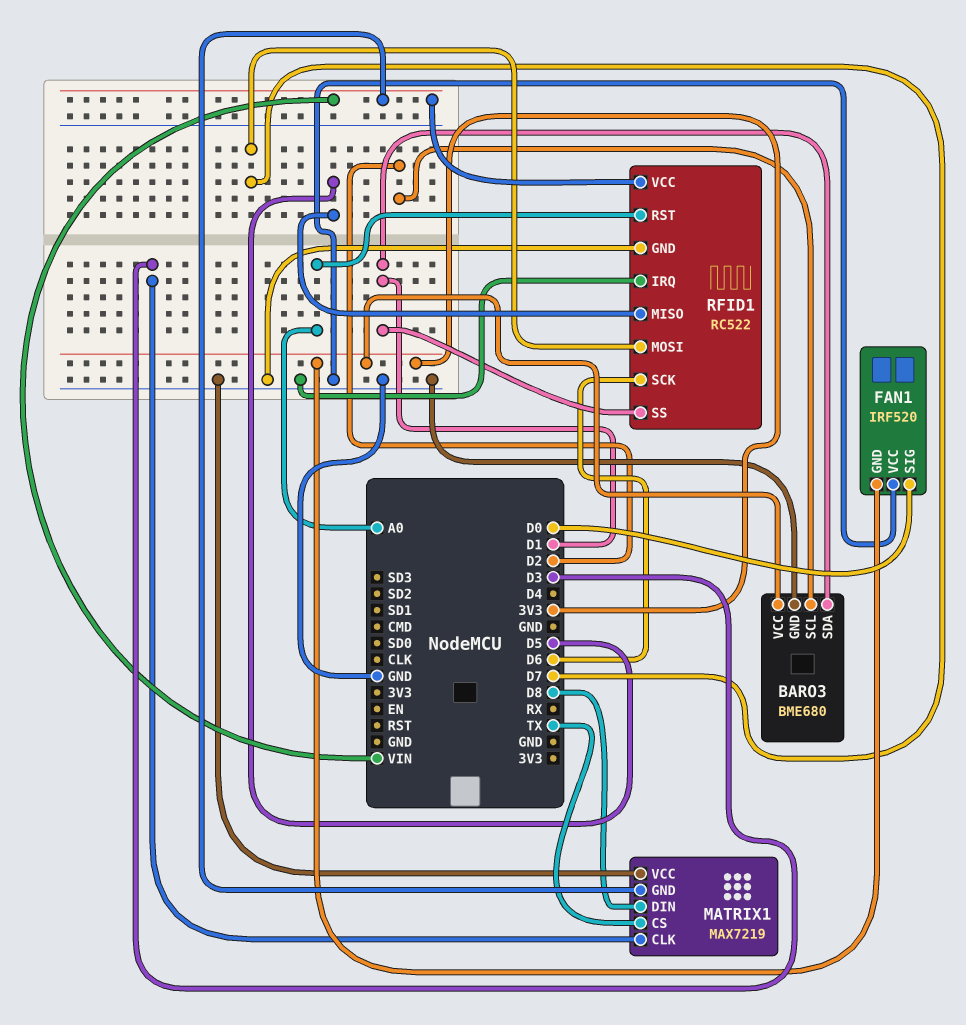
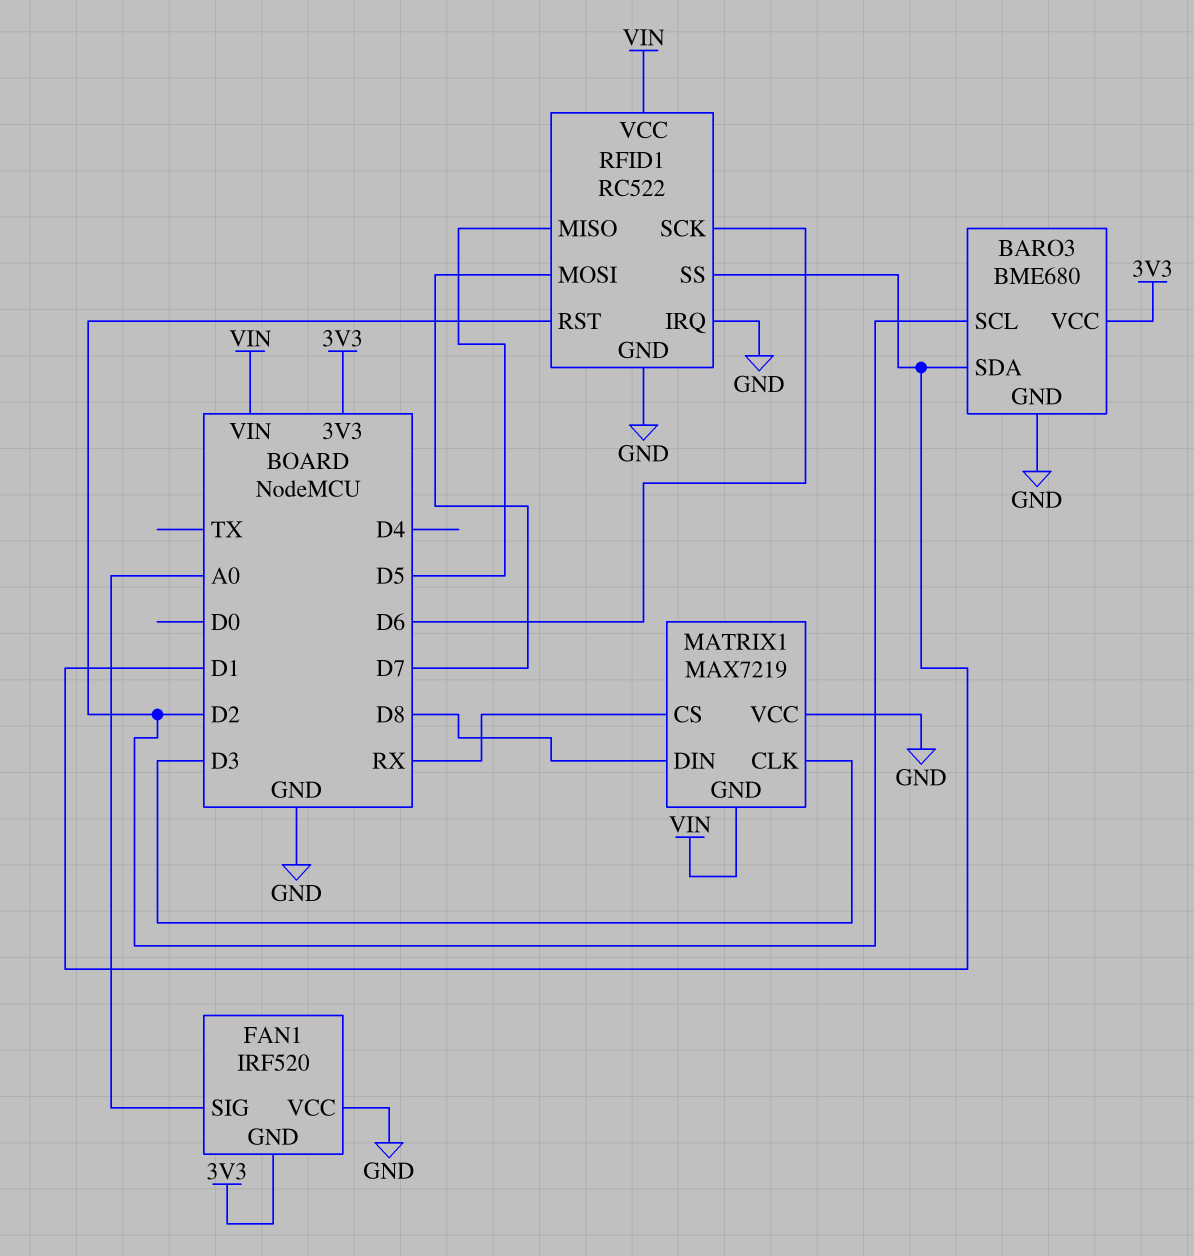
FAN1 pin SIG: D0 -> A0
MATRIX1 pin CS: TX -> RX
RFID1 pin RST: A0 -> D2

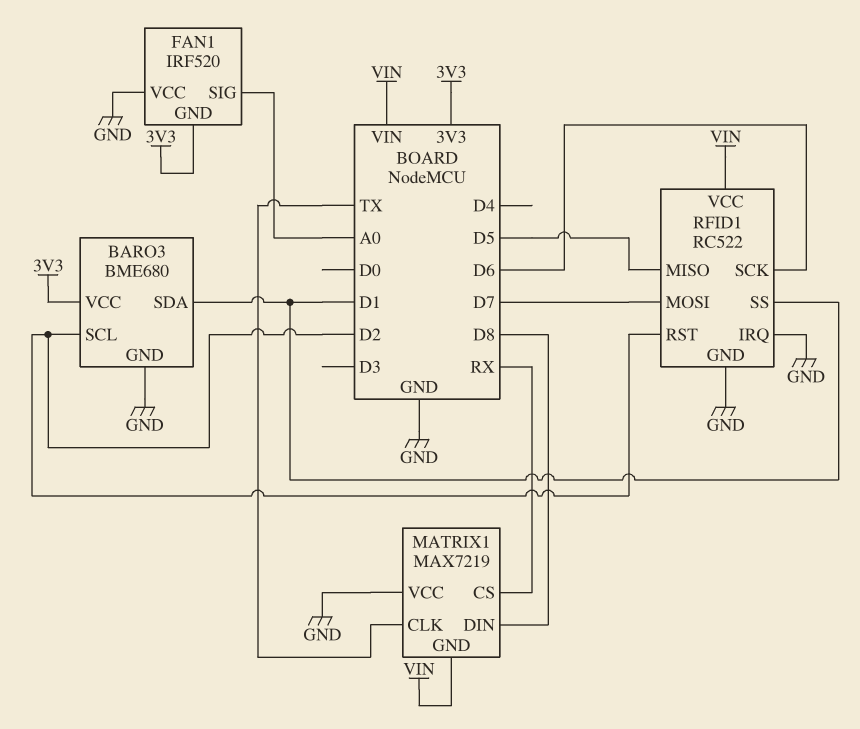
MATRIX1 pin CLK: D3 -> TX

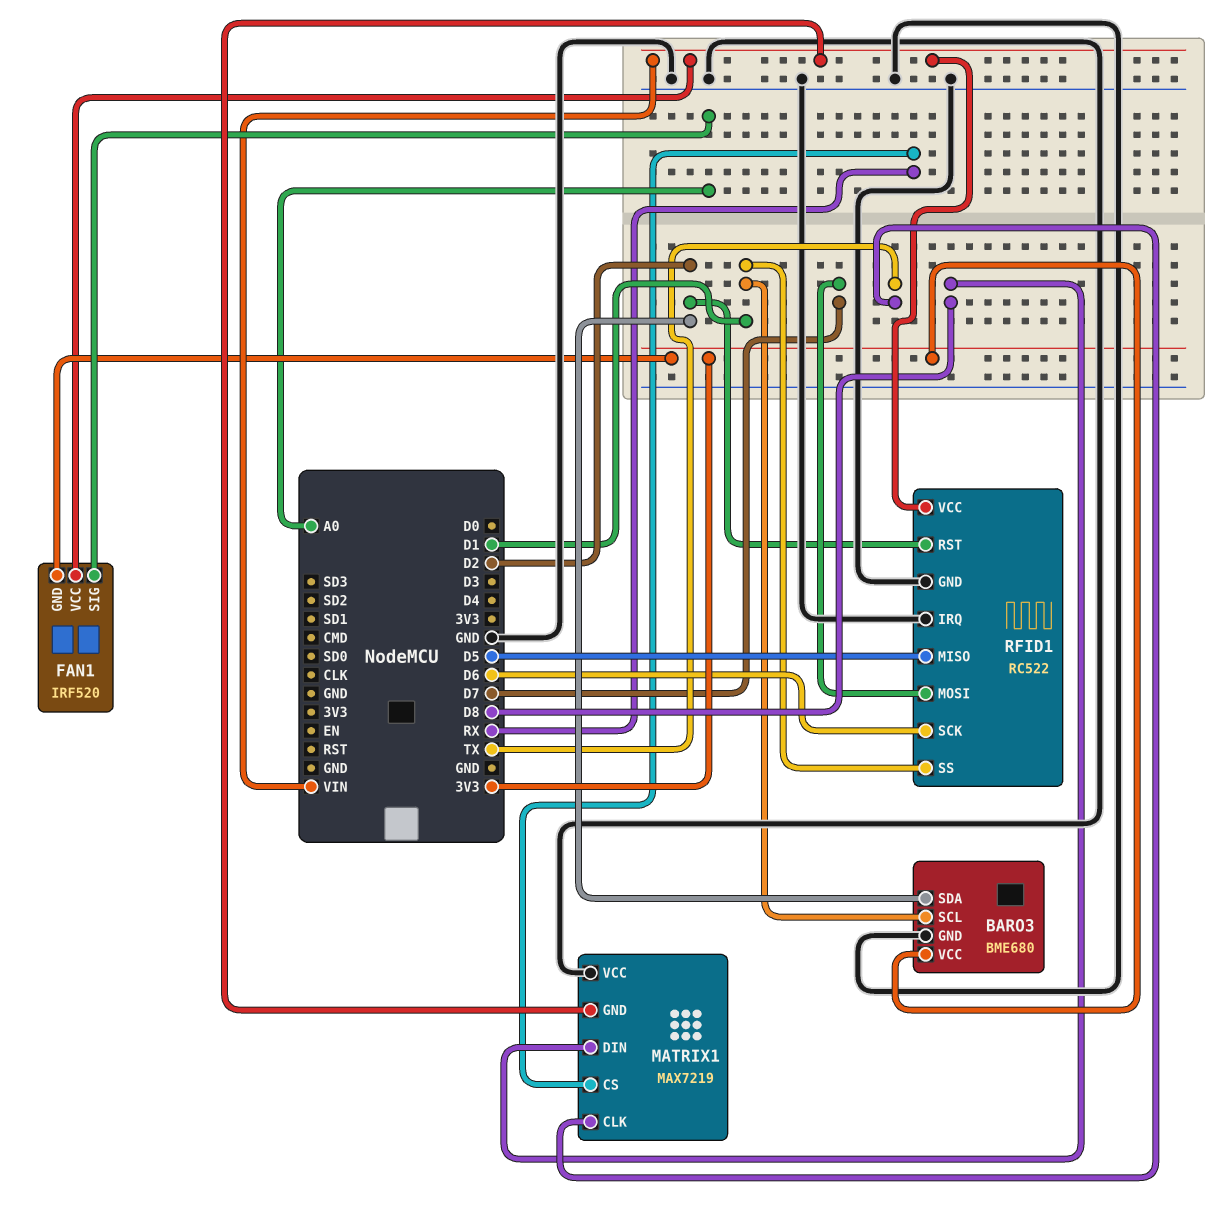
BARO3 pin SCL: D2 -> D1
BARO3 pin SDA: D1 -> D2
FAN1 pin VCC: GND -> VIN

